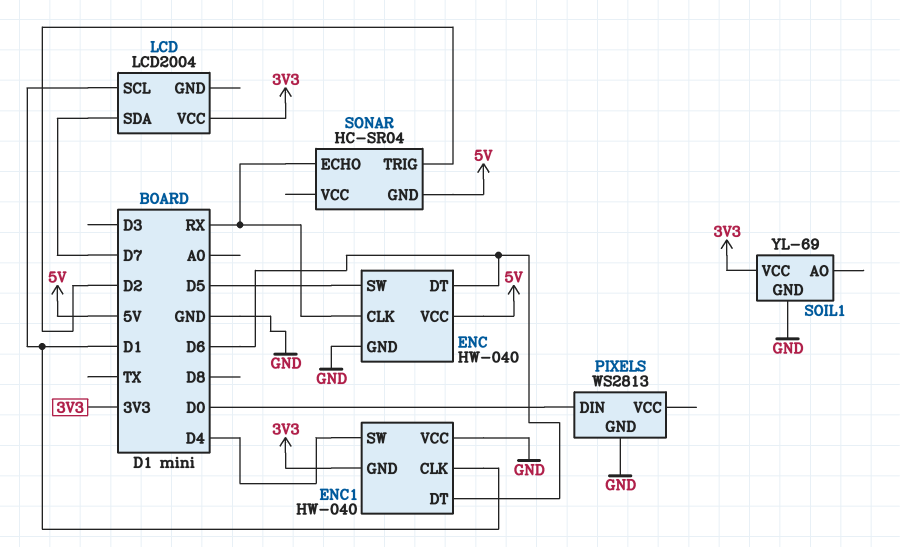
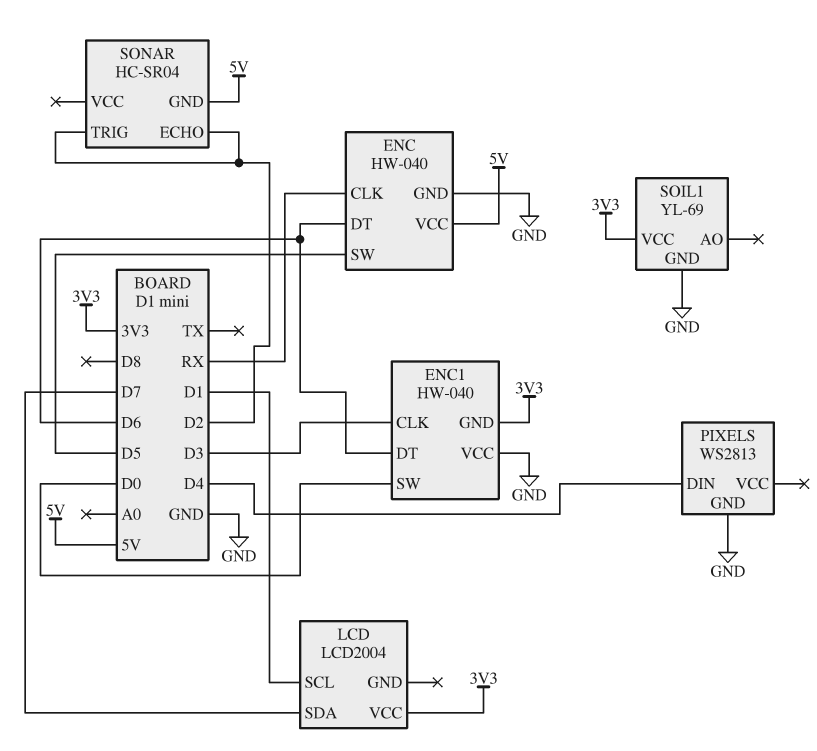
ENC1 pin CLK: D1 -> D3
ENC1 pin SW: D4 -> D0
PIXELS pin DIN: D0 -> D4
SONAR pin ECHO: RX -> D2

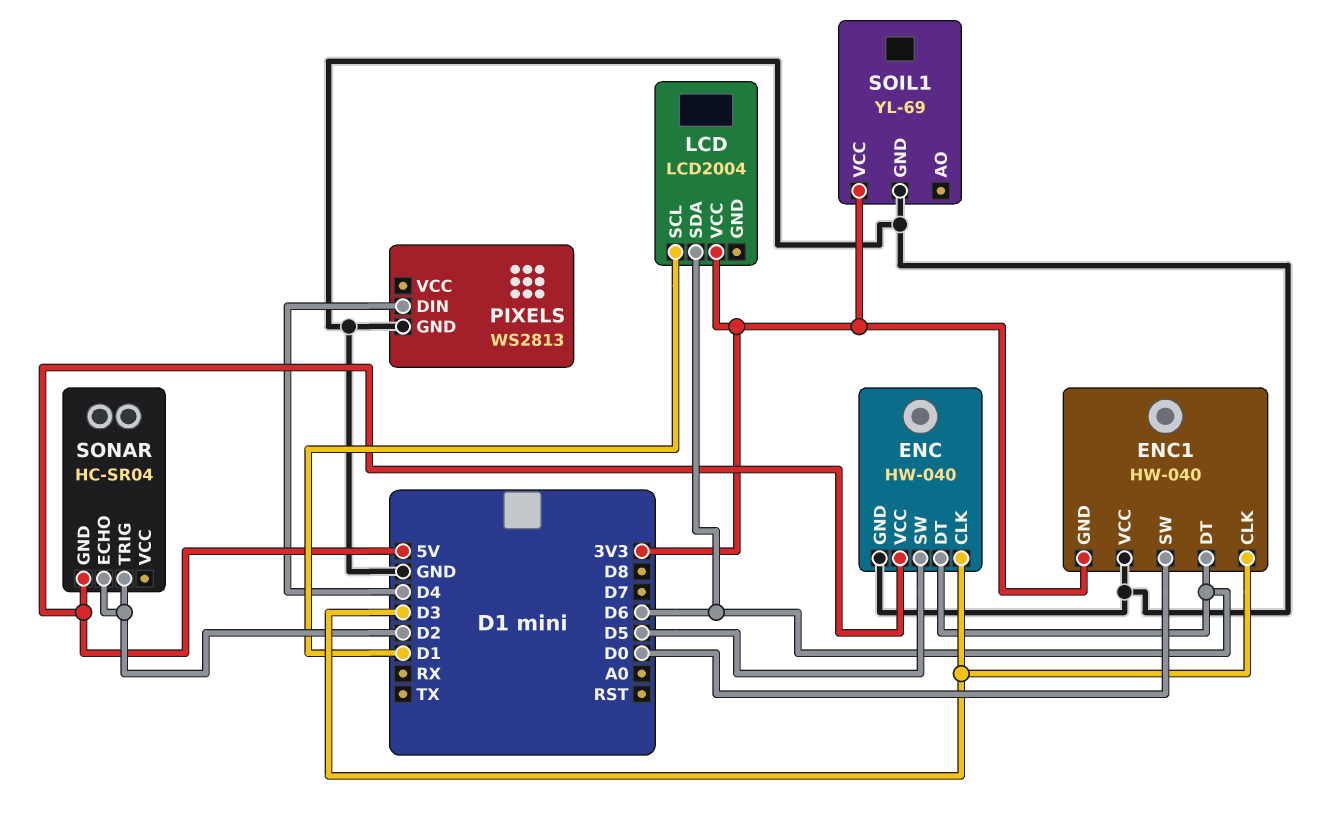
ENC pin CLK: RX -> D3
LCD pin SDA: D7 -> D6

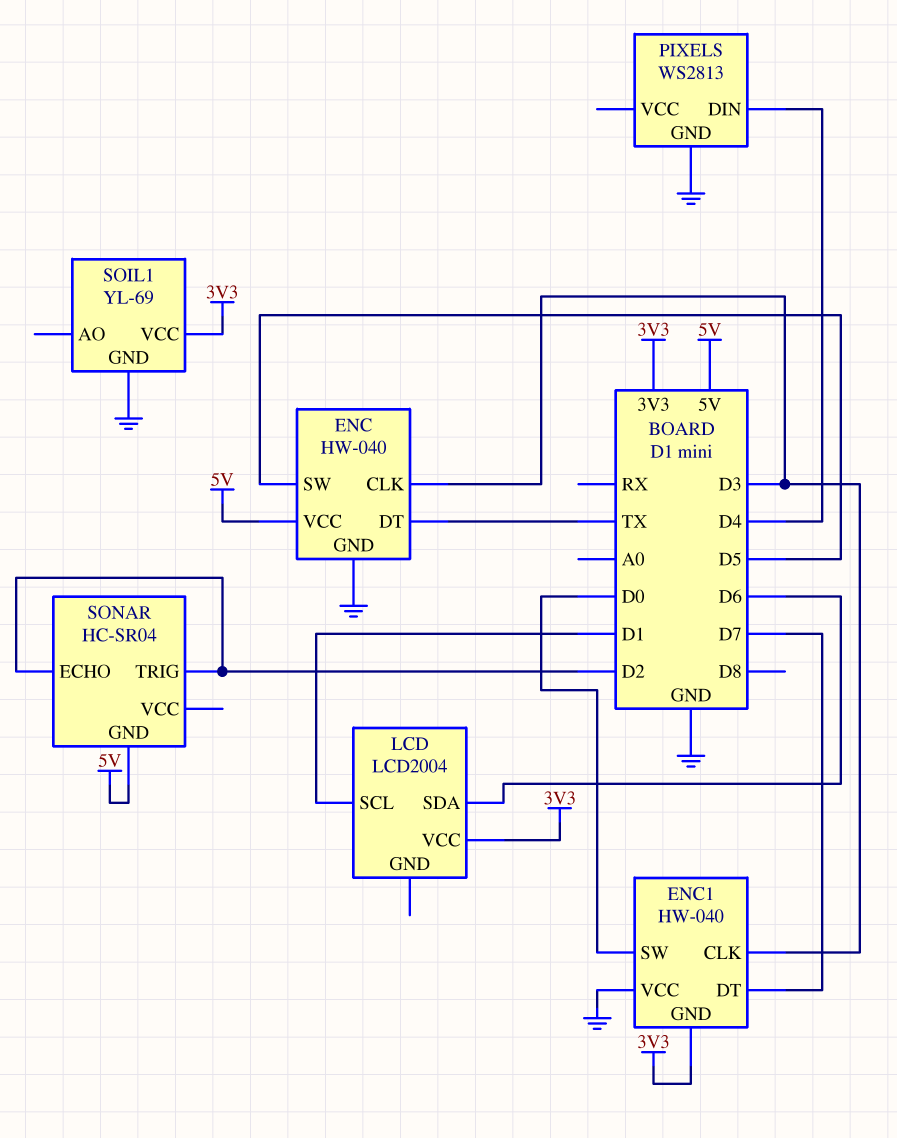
ENC pin DT: D6 -> TX
ENC1 pin DT: D6 -> D7

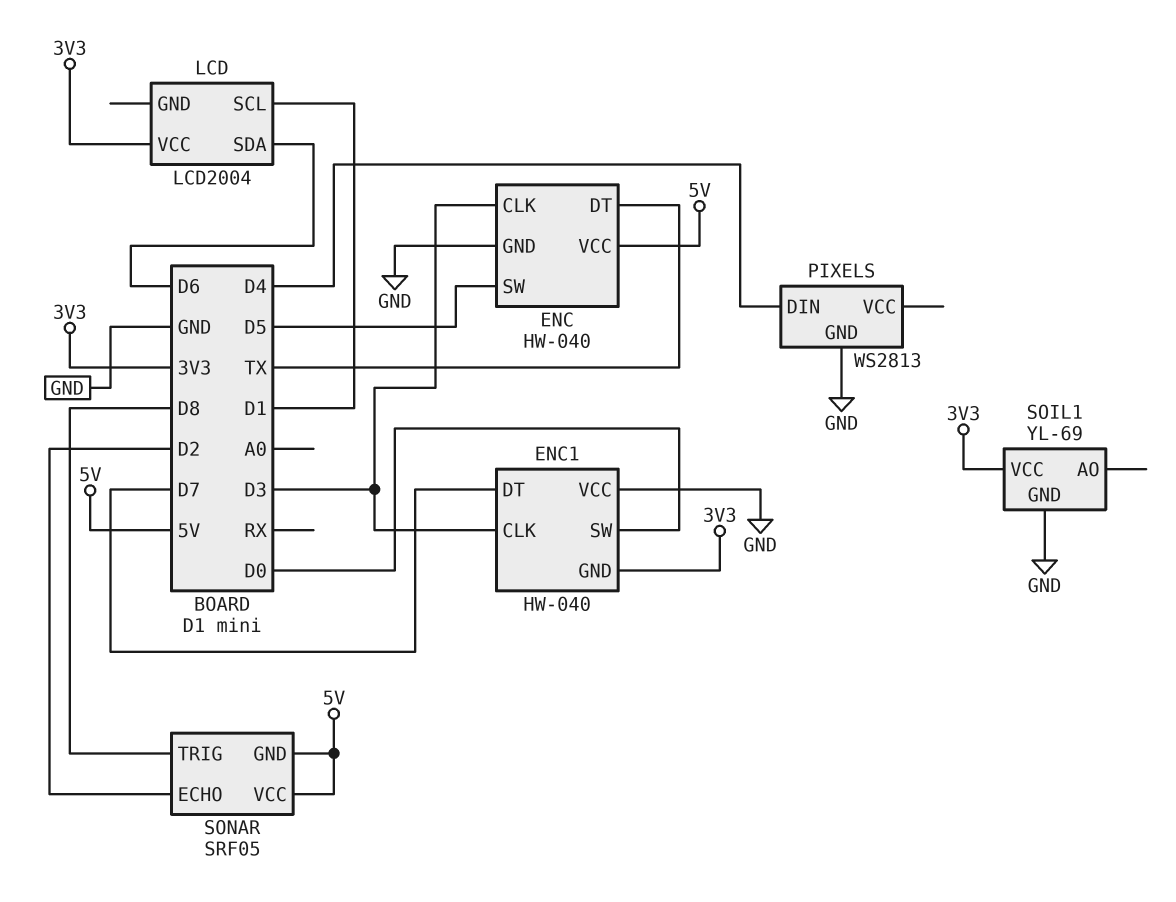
SONAR: HC-SR04 -> SRF05
SONAR pin TRIG: D2 -> D8
SONAR pin VCC: none -> 5V

